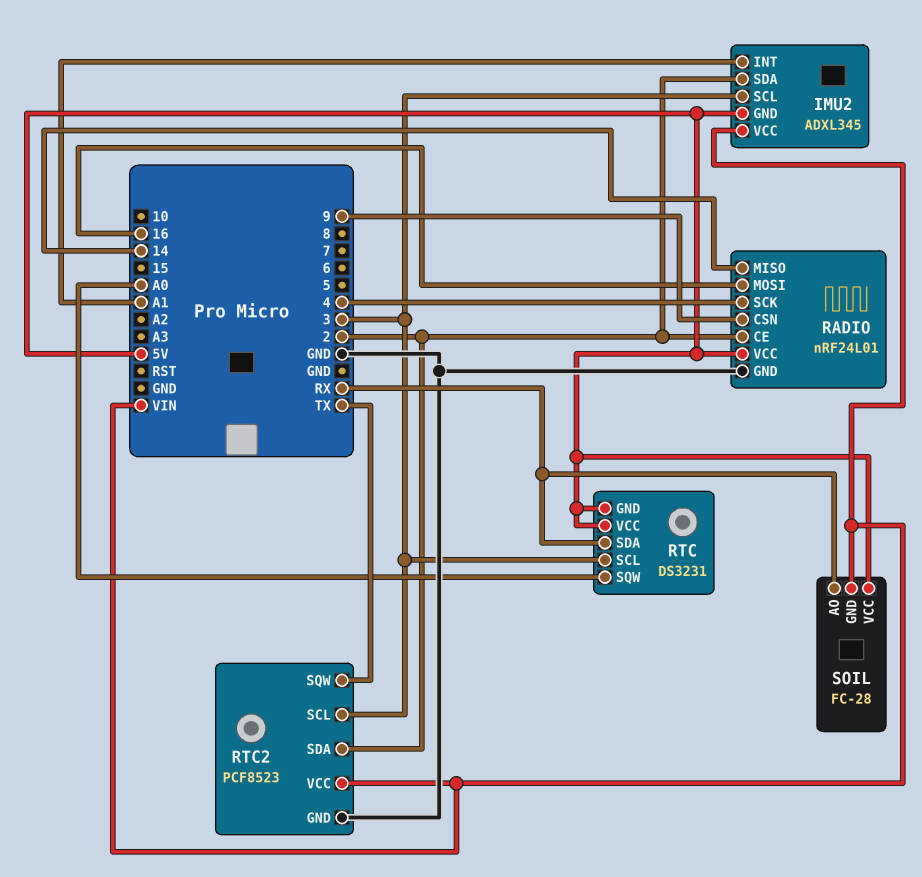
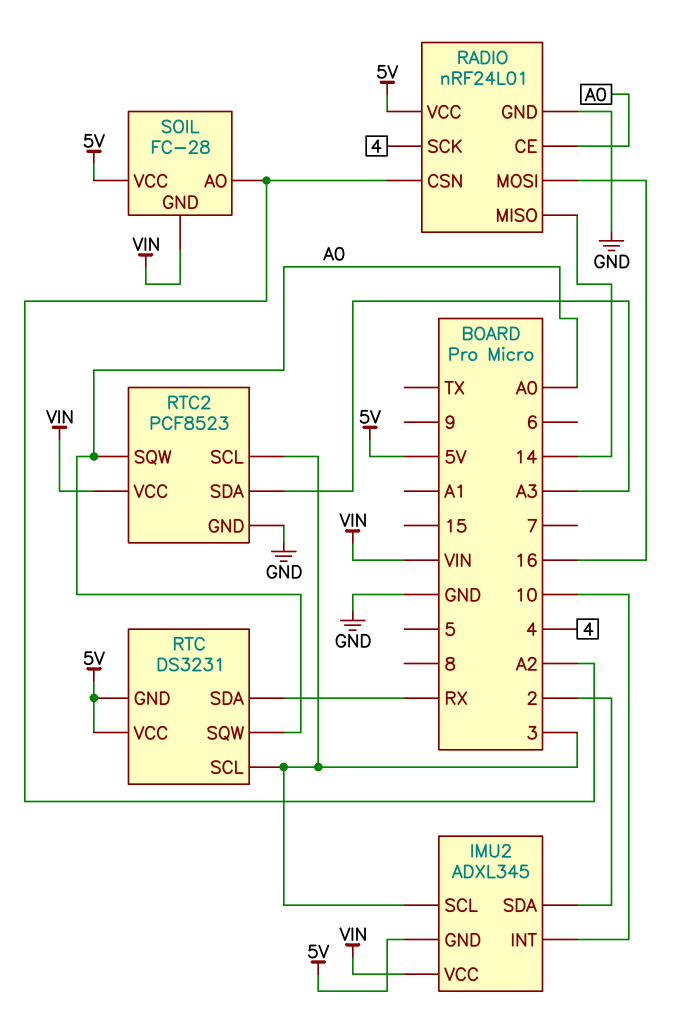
IMU2 pin INT: A1 -> 10
RADIO pin CE: 2 -> A0
RADIO pin CSN: 9 -> A2
RTC2 pin SDA: 2 -> A3
RTC2 pin SQW: TX -> A0
SOIL pin AO: RX -> A2

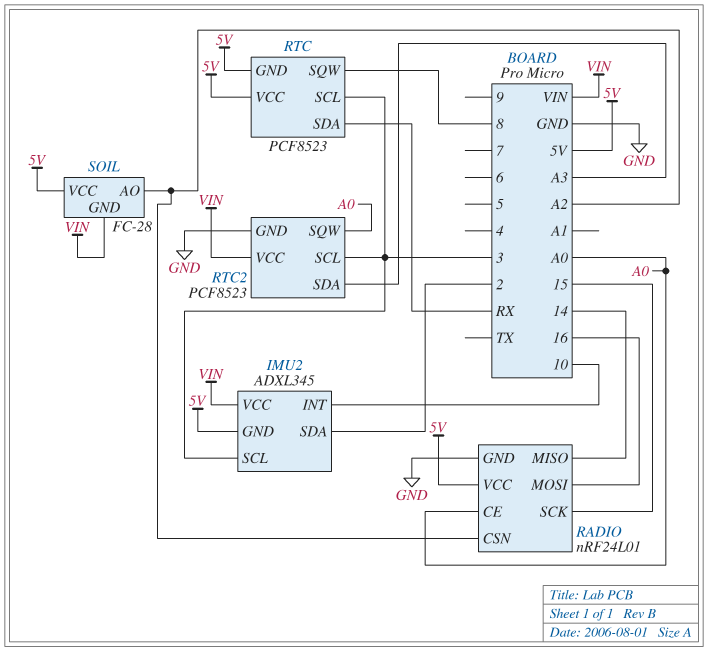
RADIO pin SCK: 4 -> 15
RTC: DS3231 -> PCF8523
RTC pin SQW: A0 -> 8

